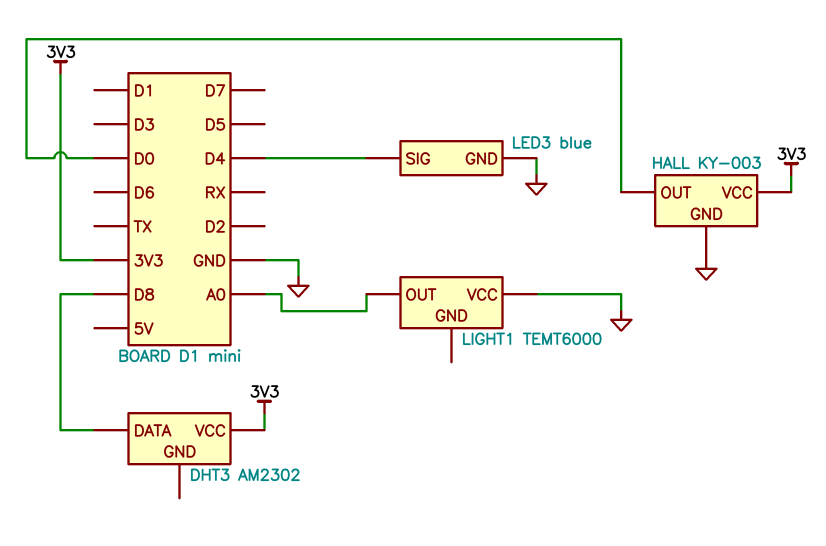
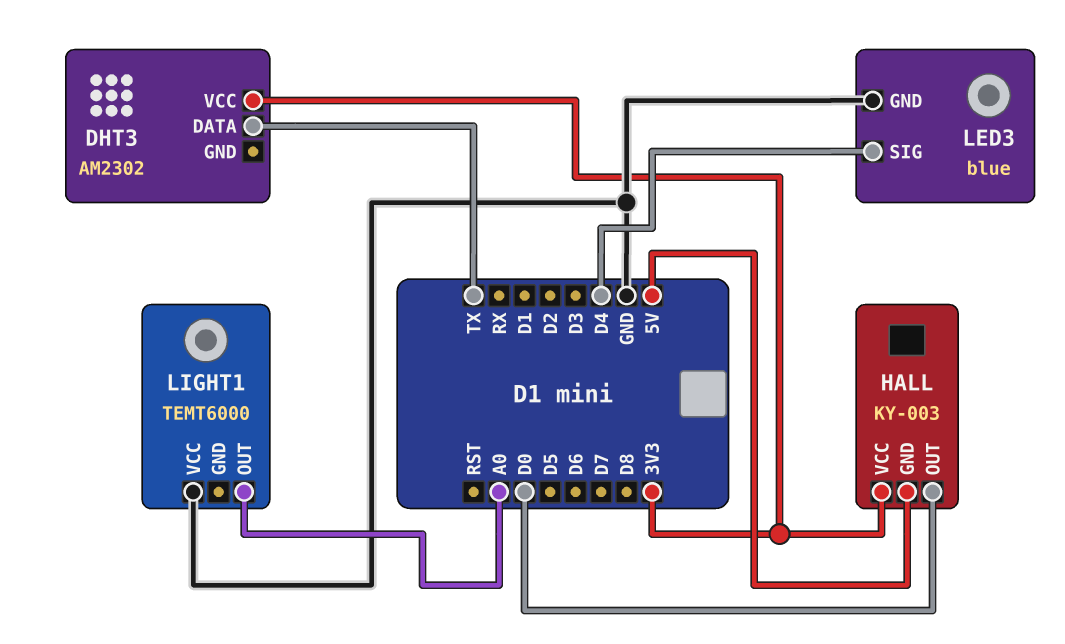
DHT3 pin DATA: D8 -> TX
HALL pin GND: GND -> 5V

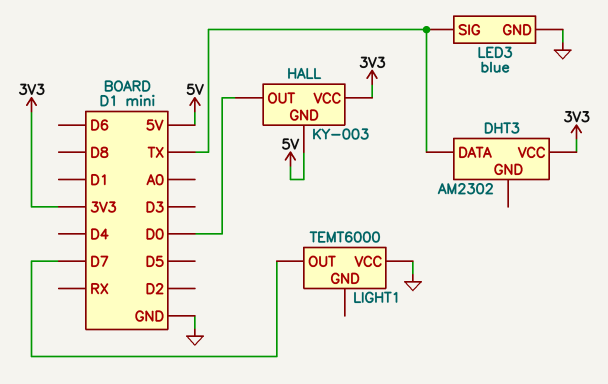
LED3 pin SIG: D4 -> TX
LIGHT1 pin OUT: A0 -> D7

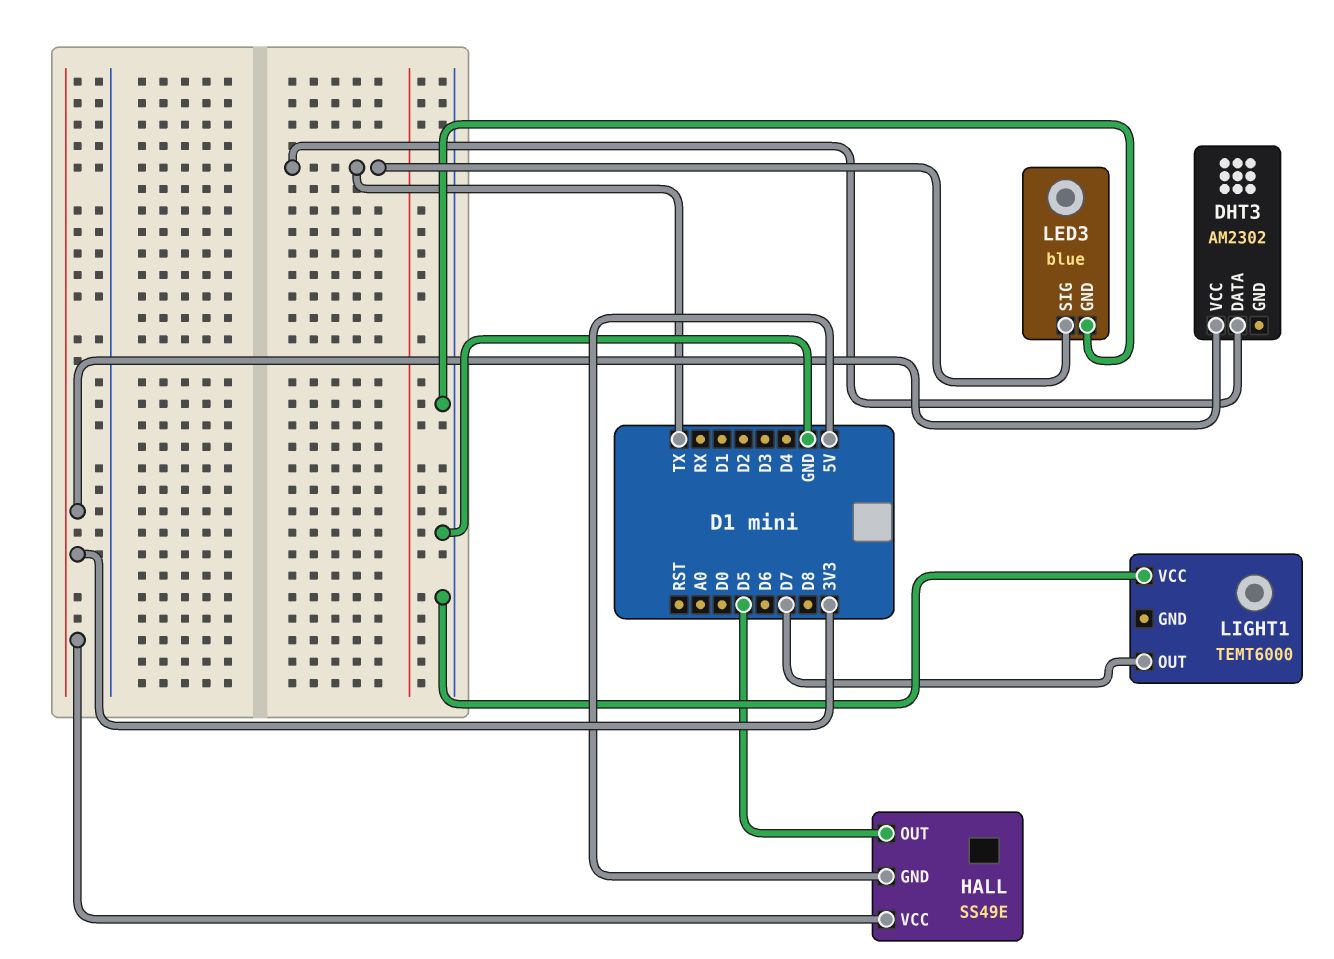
HALL: KY-003 -> SS49E
HALL pin OUT: D0 -> D5

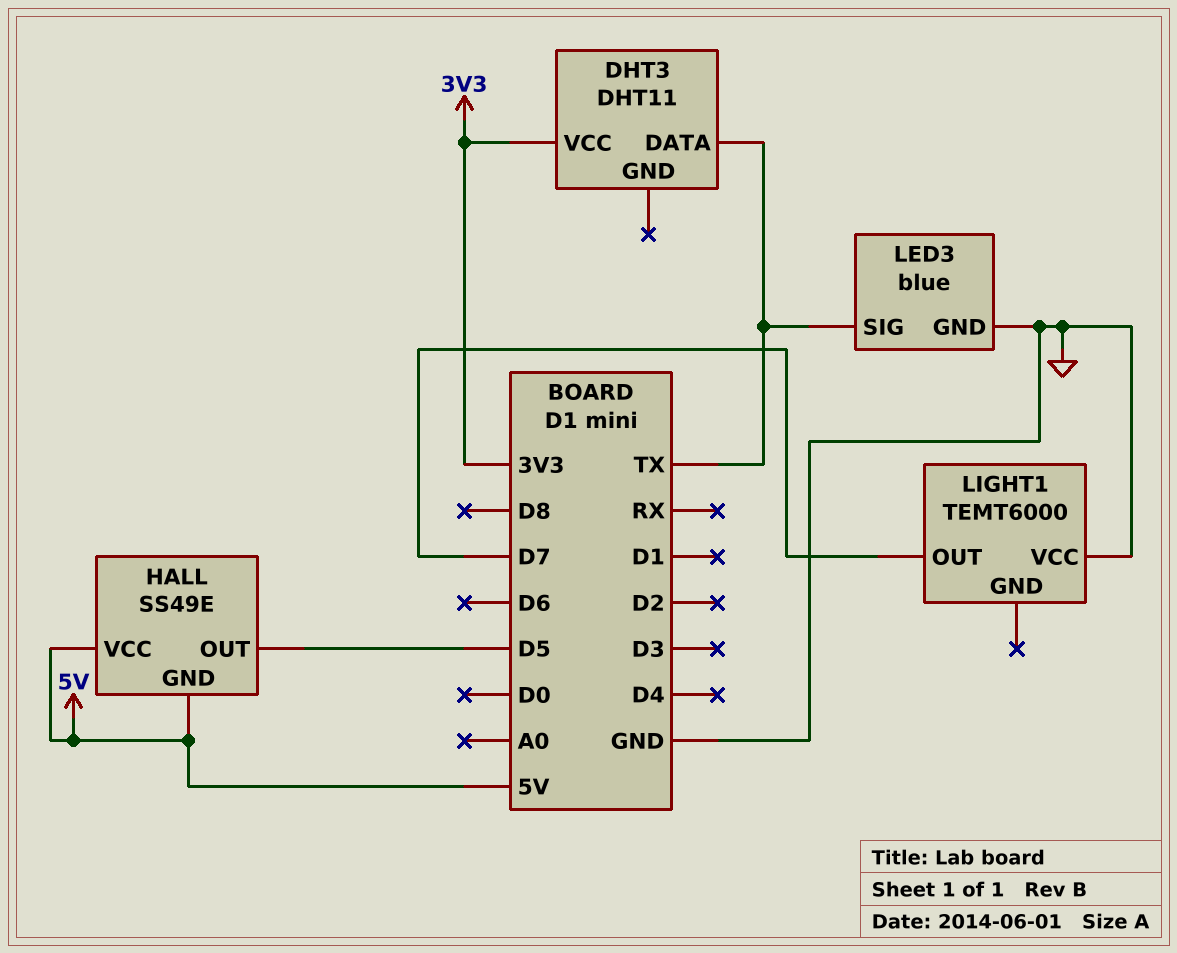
DHT3: AM2302 -> DHT11
HALL pin VCC: 3V3 -> 5V

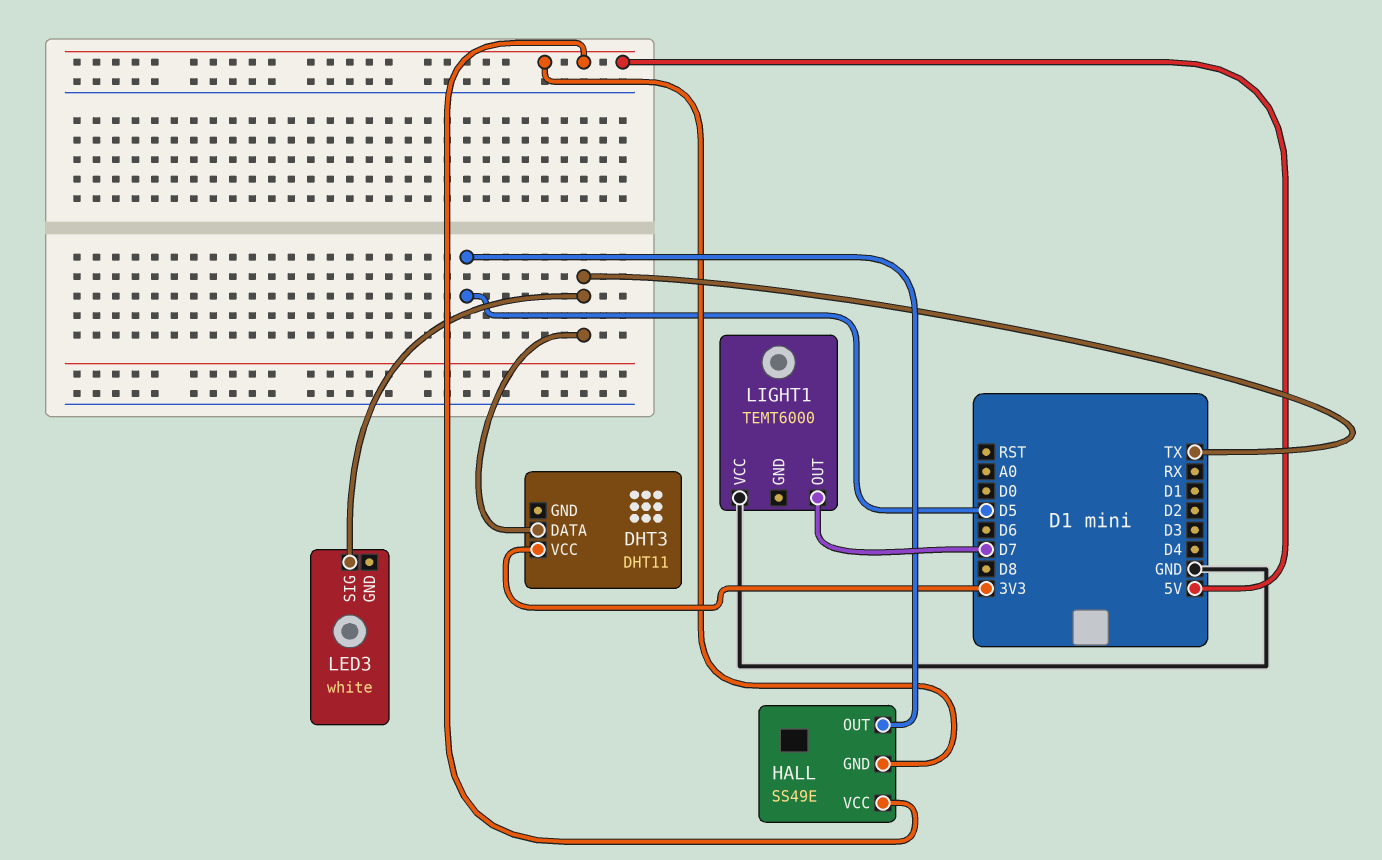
LED3: blue -> white
LED3 pin GND: GND -> none

